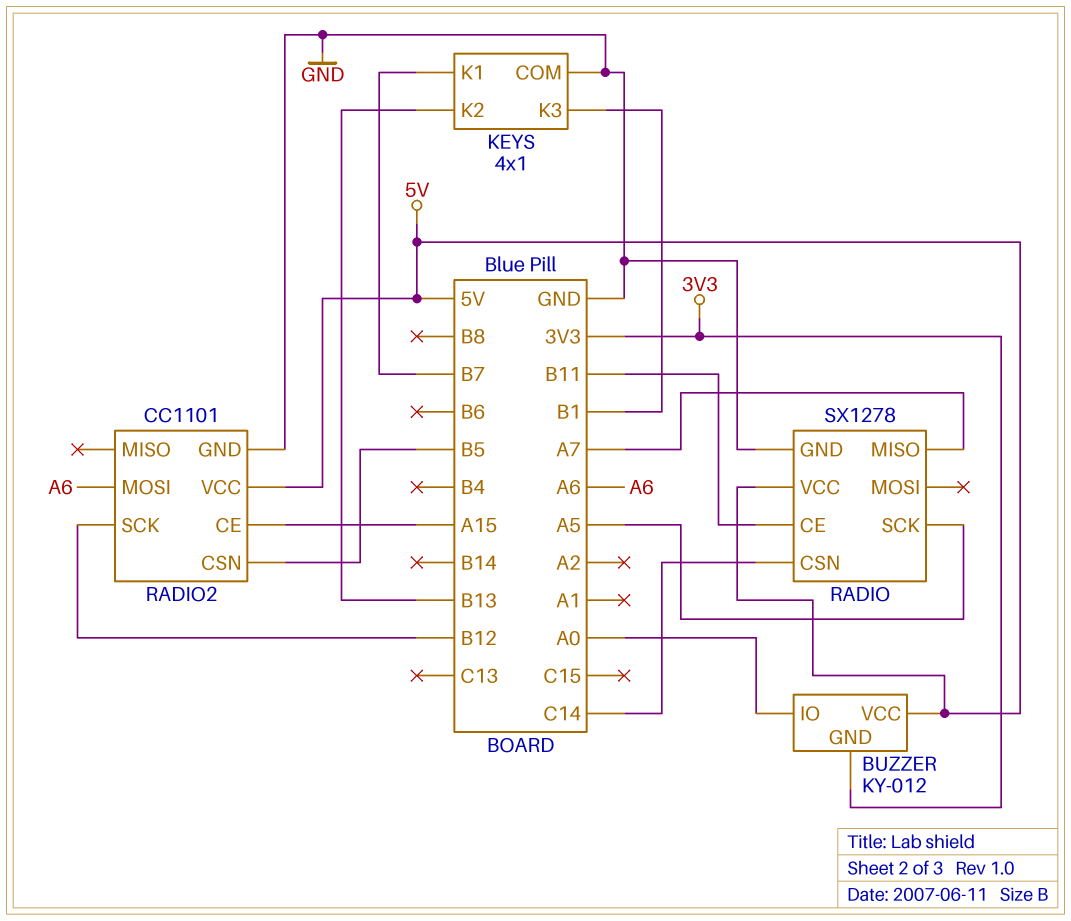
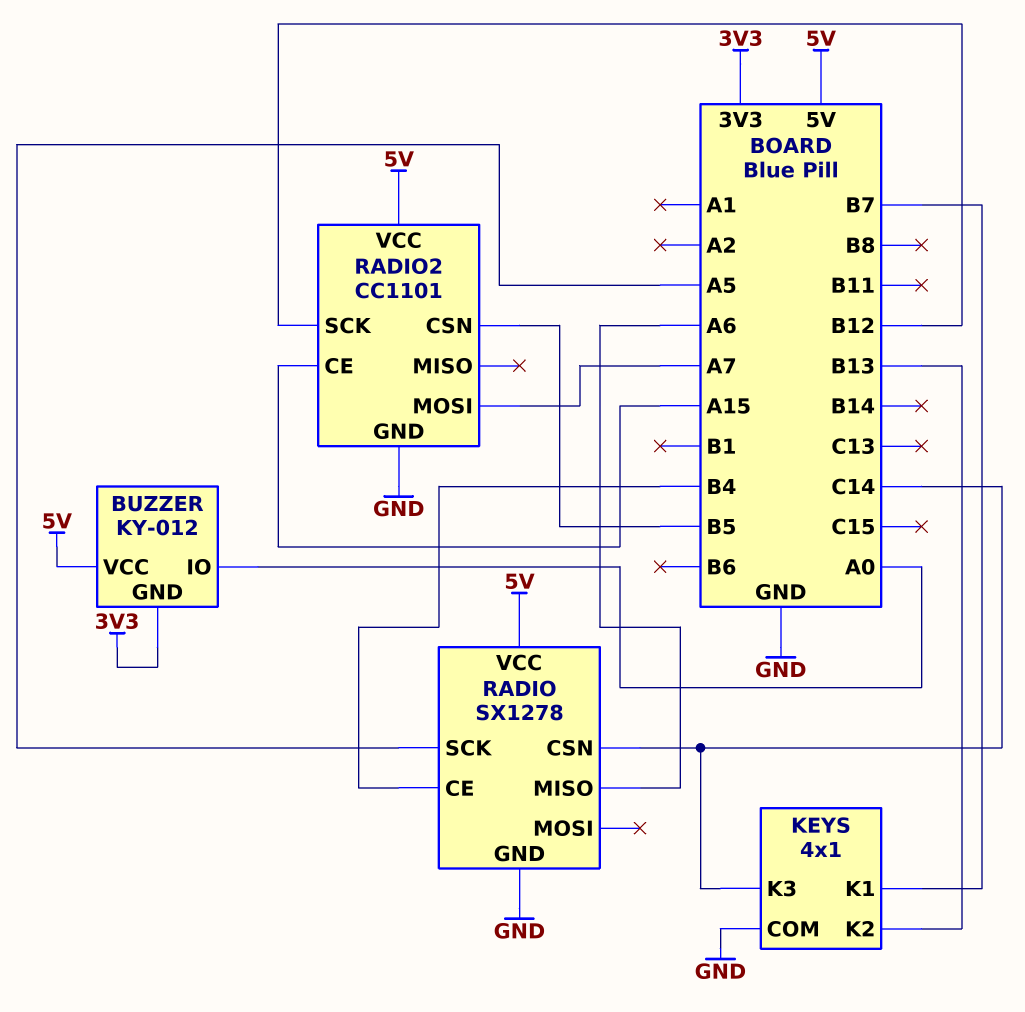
KEYS pin K3: B1 -> C14
RADIO pin CE: B11 -> B4
RADIO pin MISO: A7 -> A6
RADIO2 pin MOSI: A6 -> A7

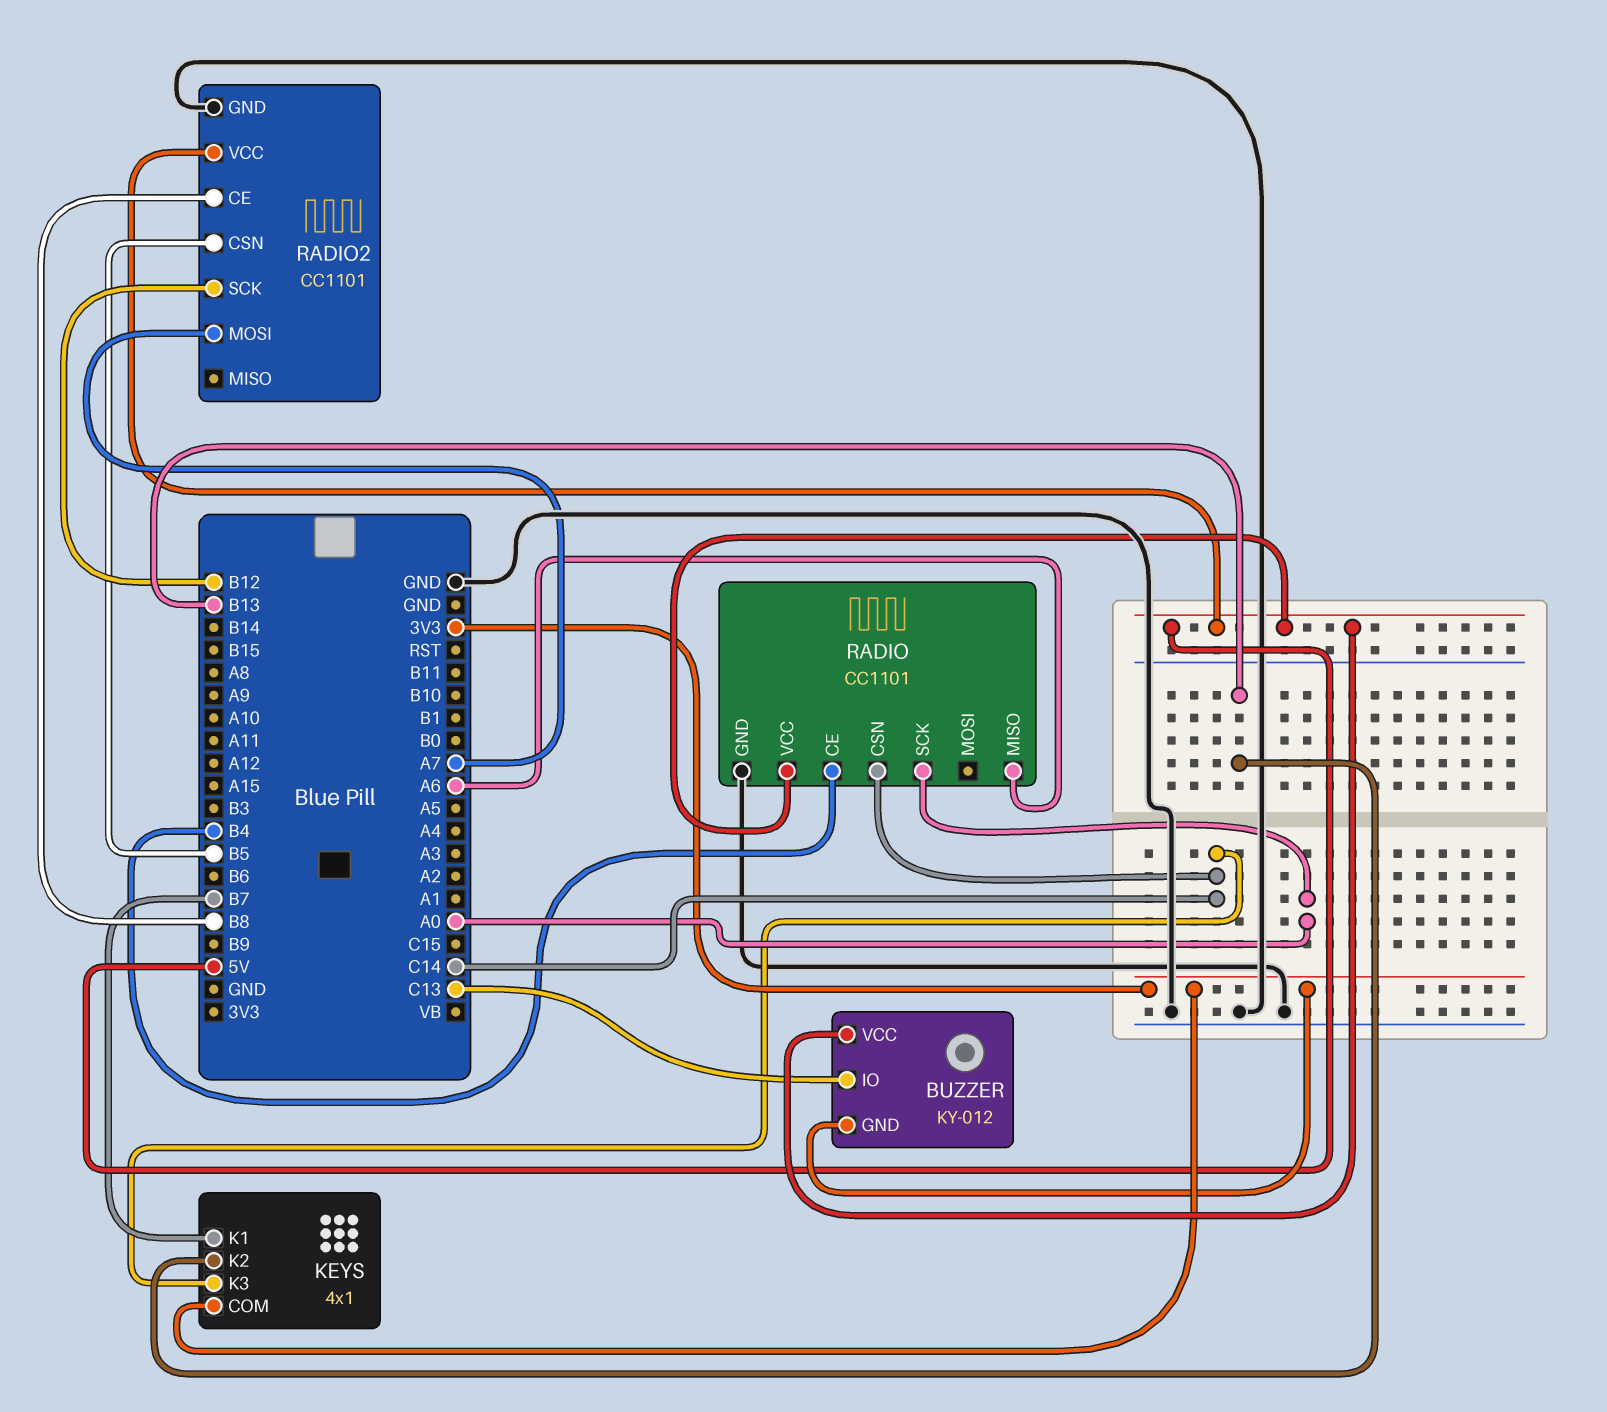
BUZZER pin IO: A0 -> C13
KEYS pin COM: GND -> 3V3
RADIO: SX1278 -> CC1101
RADIO pin SCK: A5 -> A0
RADIO2 pin CE: A15 -> B8

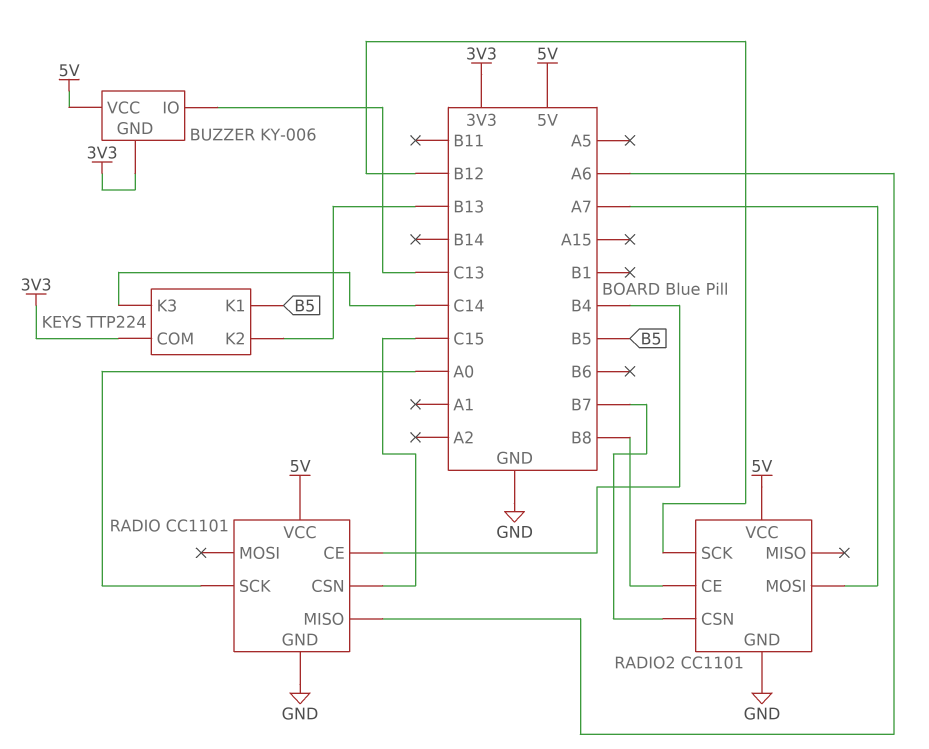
BUZZER: KY-012 -> KY-006
KEYS: 4x1 -> TTP224
KEYS pin K1: B7 -> B5
RADIO pin CSN: C14 -> C15
RADIO2 pin CSN: B5 -> B7

